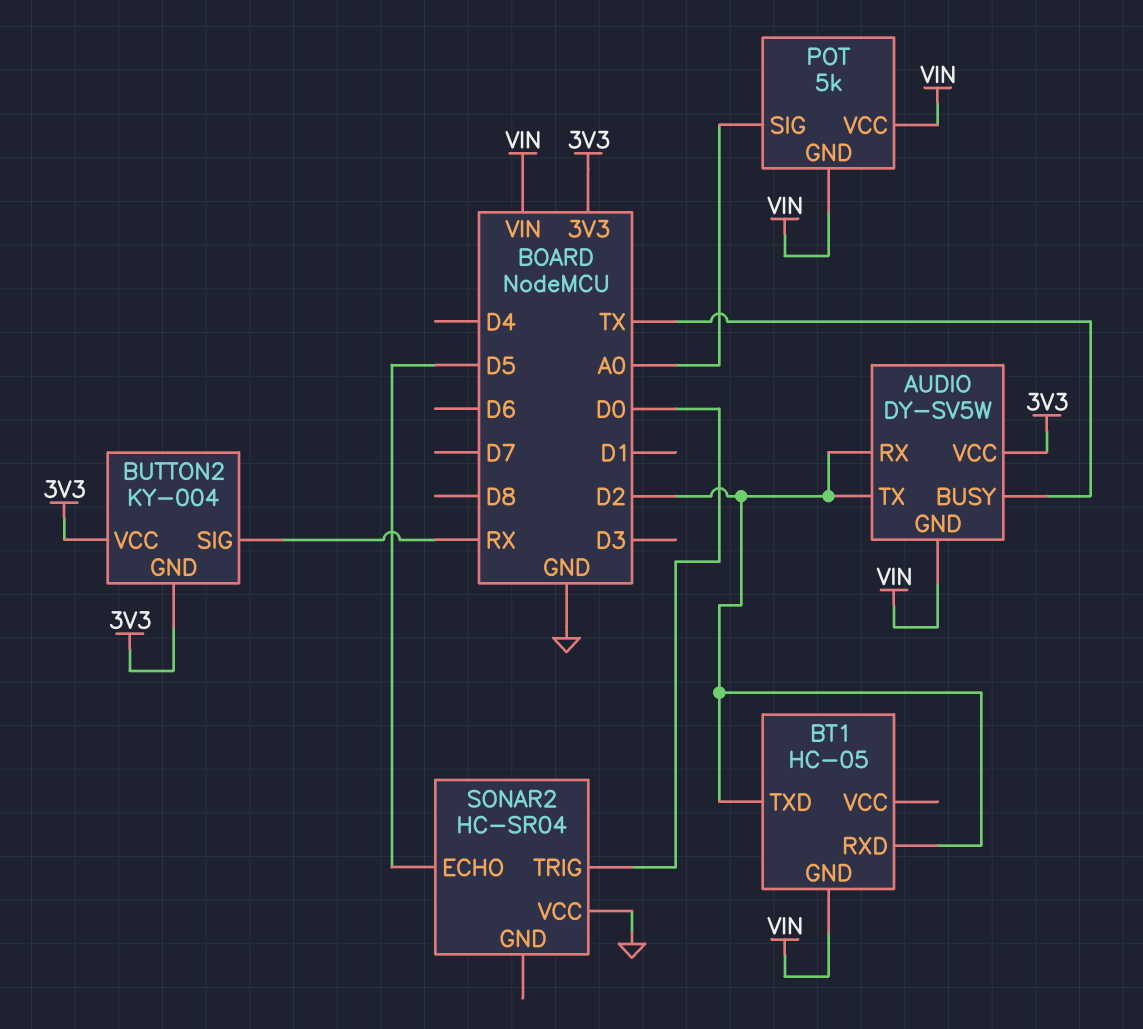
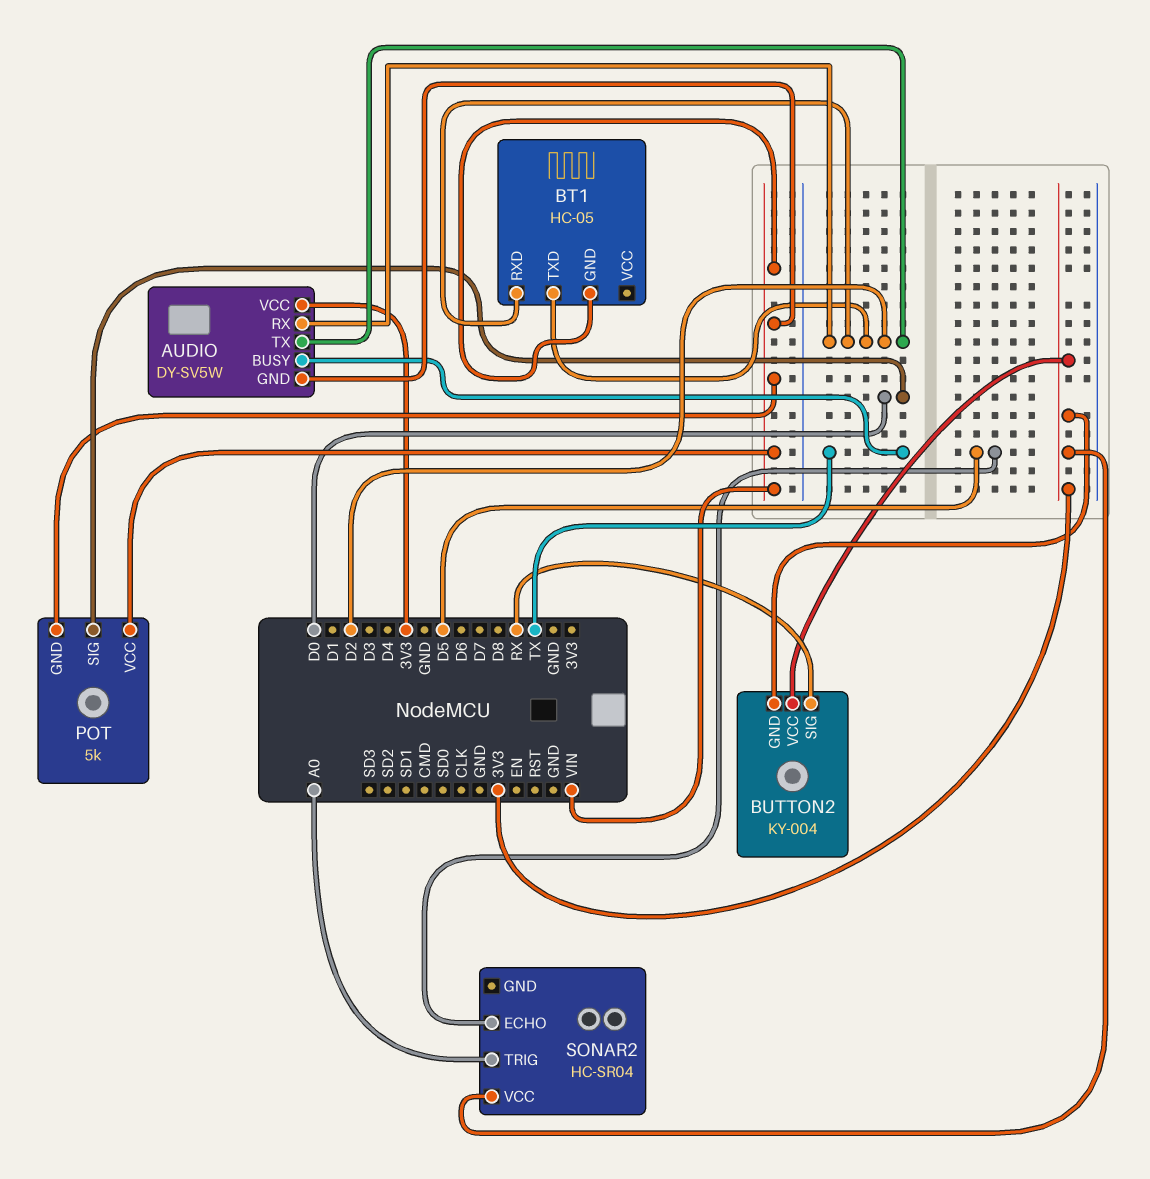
POT pin SIG: A0 -> D0
SONAR2 pin TRIG: D0 -> A0
SONAR2 pin VCC: GND -> 3V3

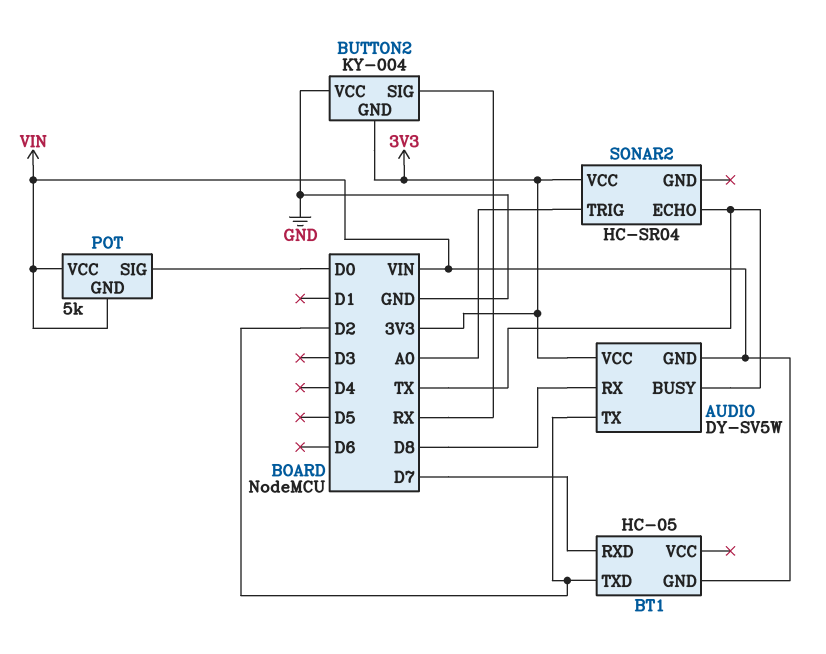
AUDIO pin RX: D2 -> D8
BT1 pin RXD: D2 -> D7
BUTTON2 pin VCC: 3V3 -> GND
SONAR2 pin ECHO: D5 -> TX

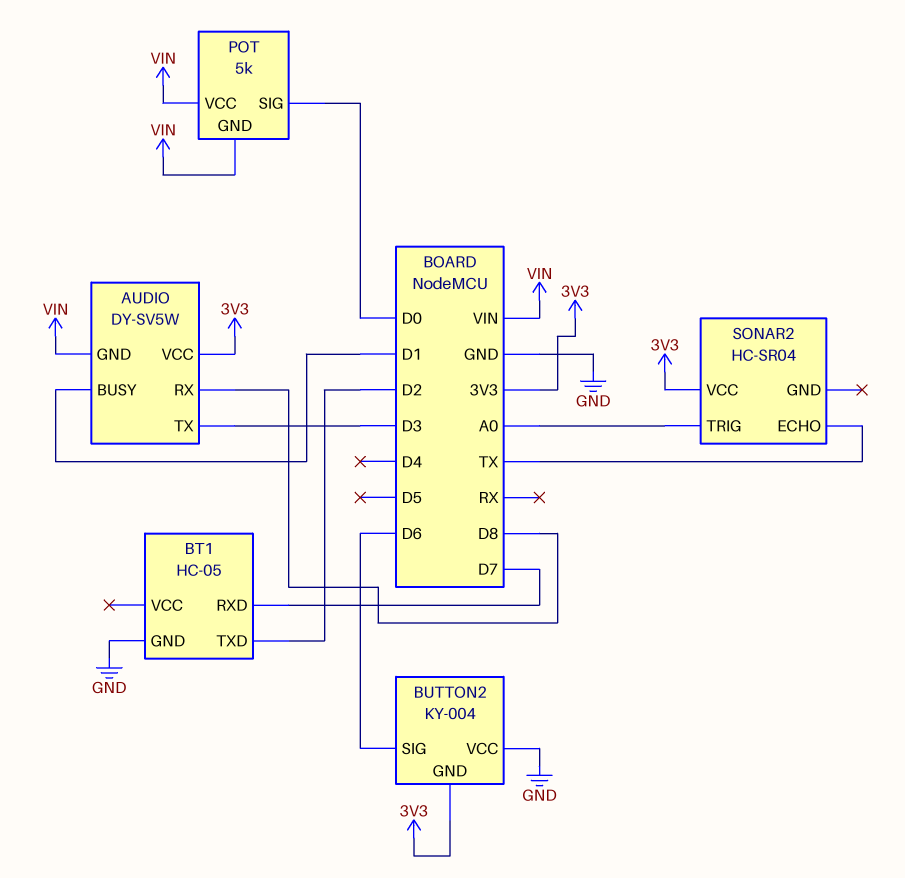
AUDIO pin BUSY: TX -> D1
AUDIO pin TX: D2 -> D3
BT1 pin GND: VIN -> GND
BUTTON2 pin SIG: RX -> D6

